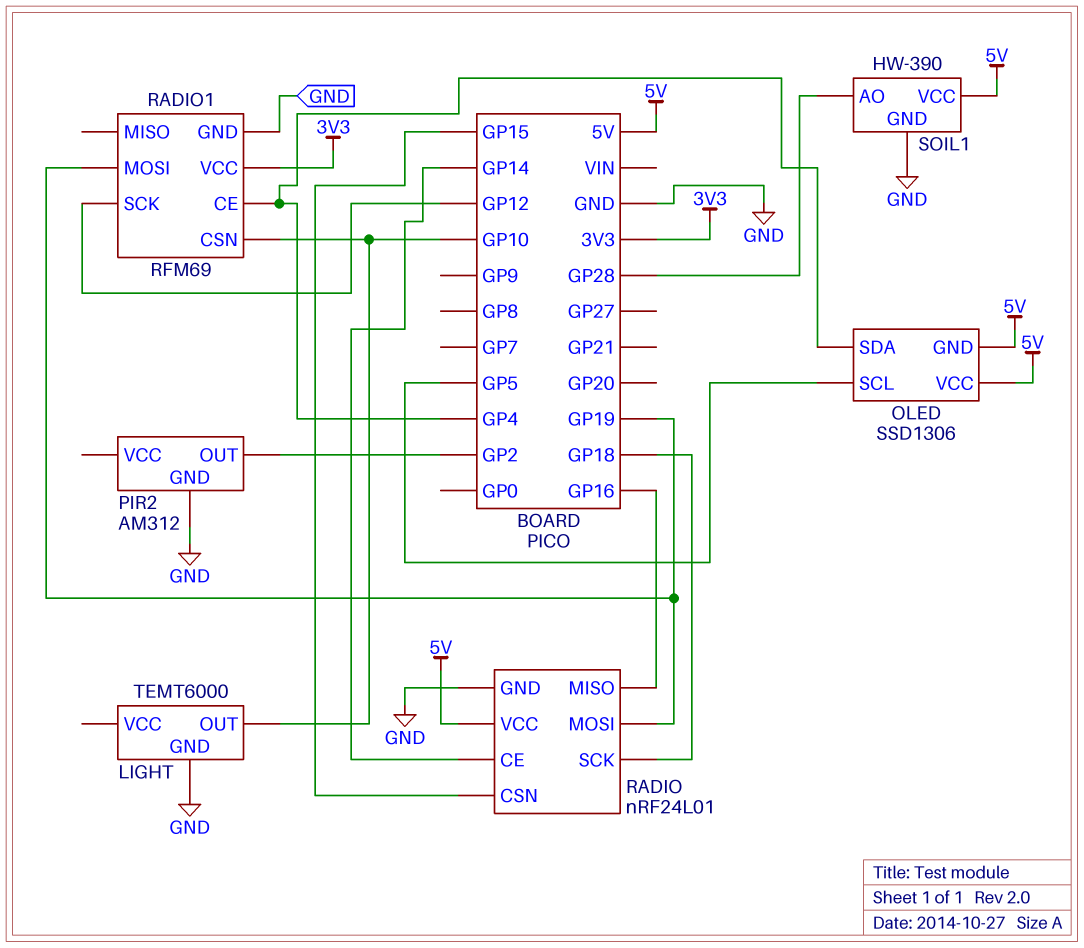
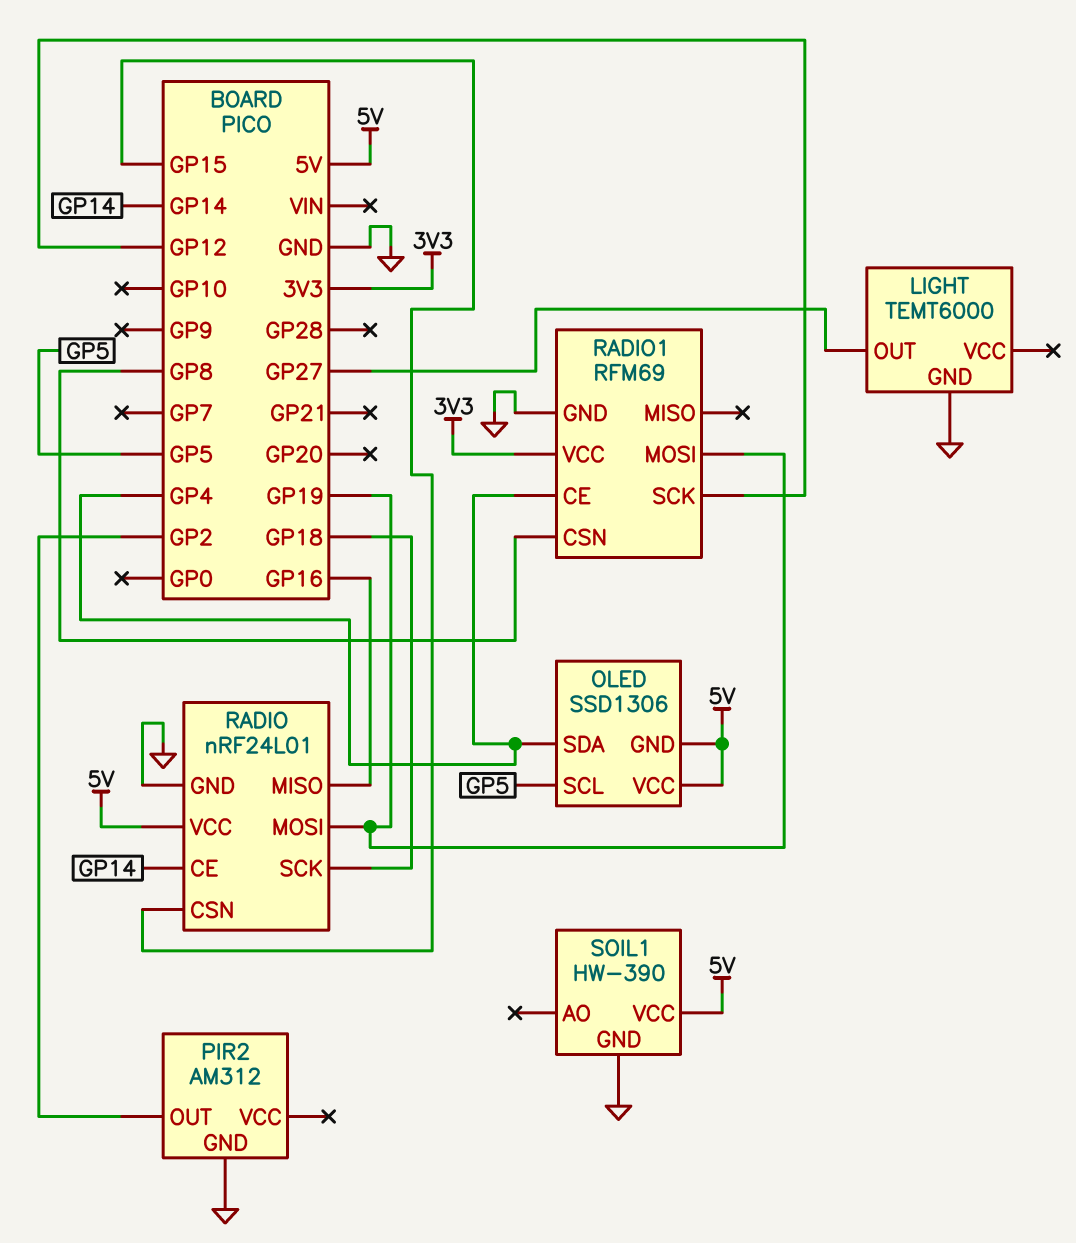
LIGHT pin OUT: GP10 -> GP27
RADIO1 pin CSN: GP10 -> GP8
SOIL1 pin AO: GP28 -> none

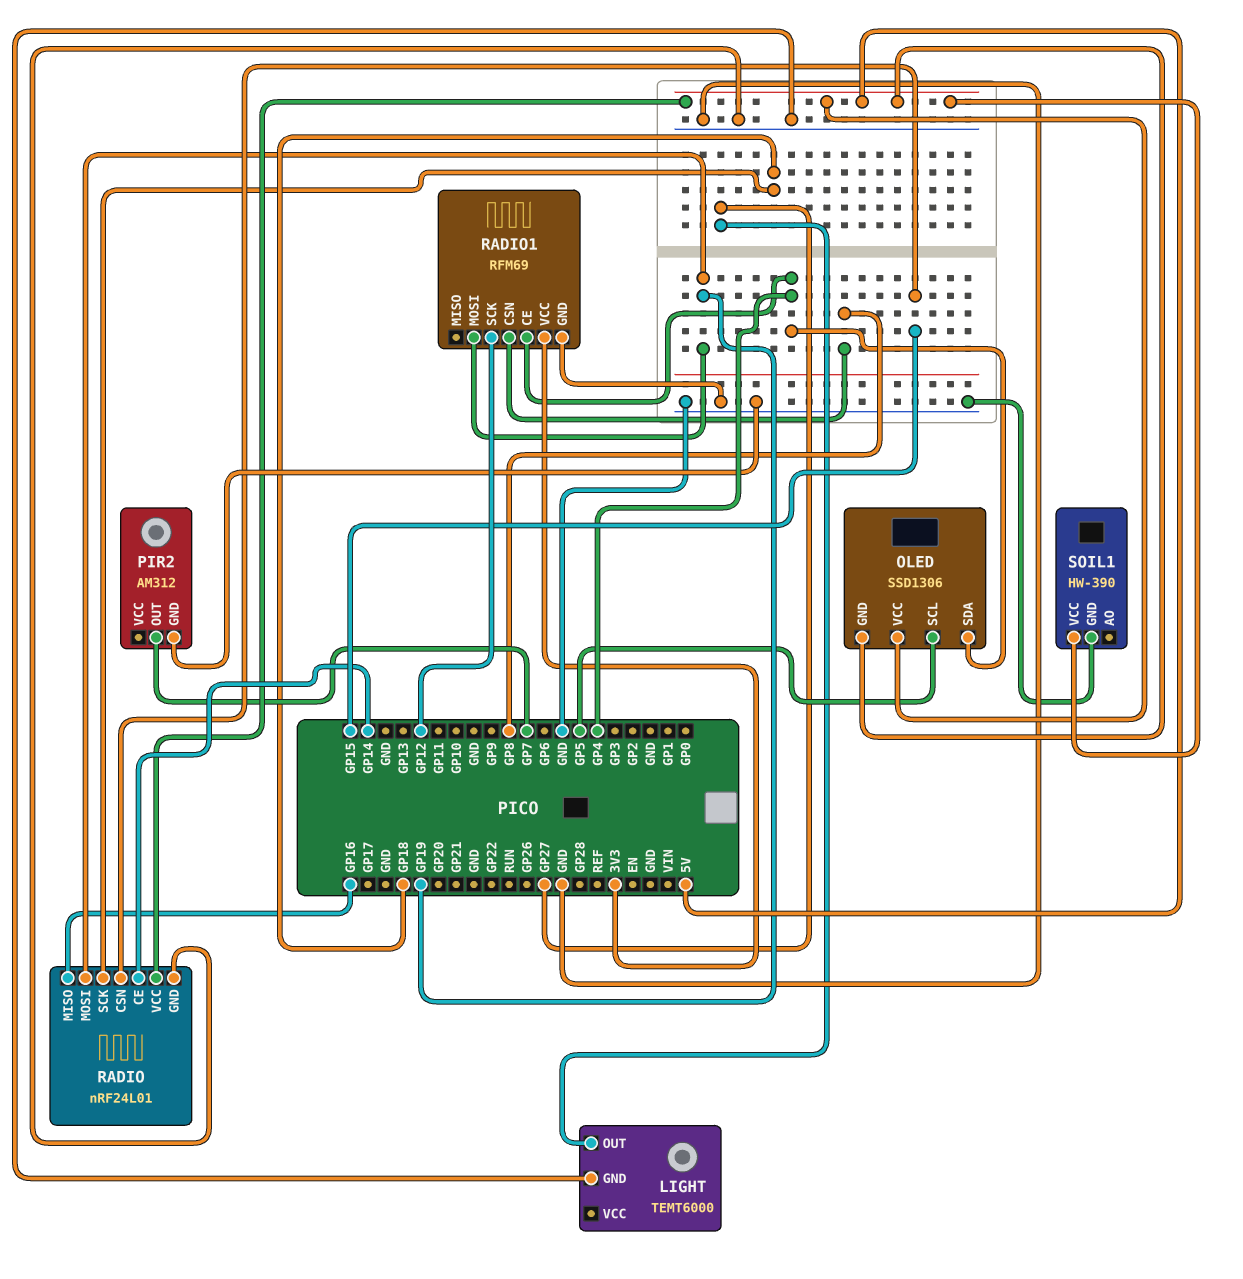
PIR2 pin OUT: GP2 -> GP7

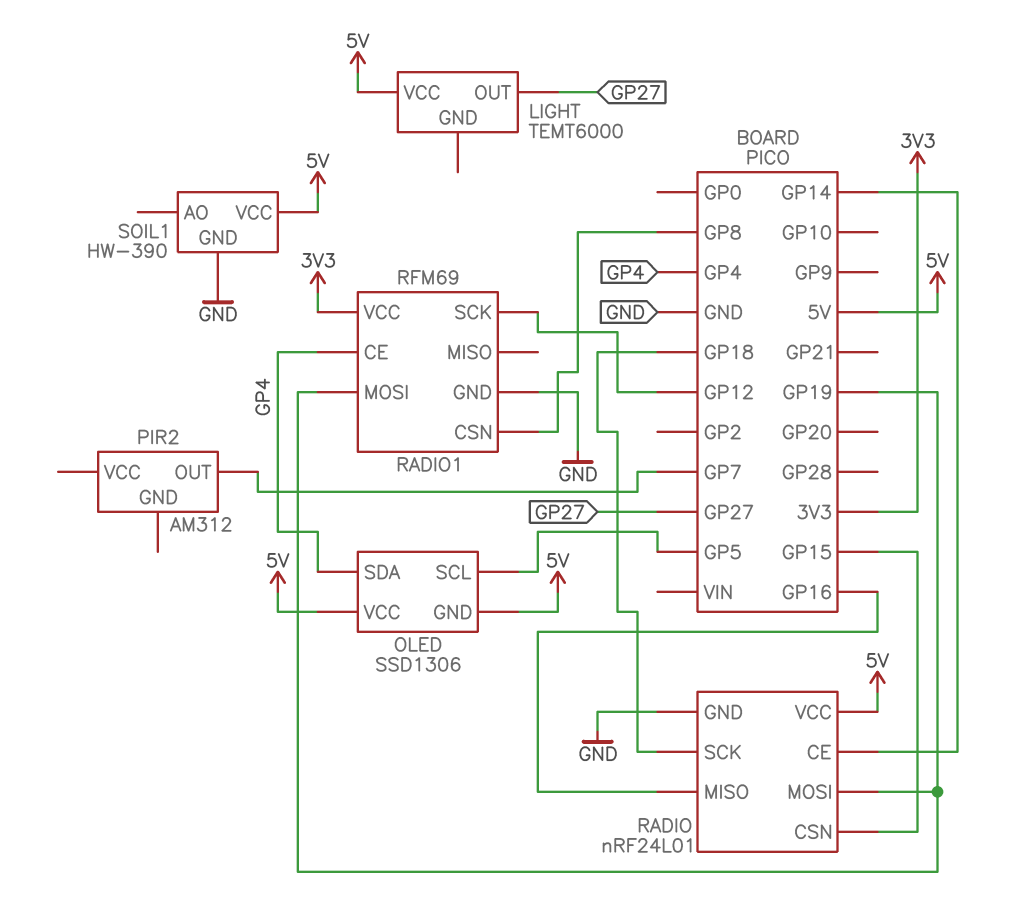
LIGHT pin GND: GND -> none
LIGHT pin VCC: none -> 5V
PIR2 pin GND: GND -> none

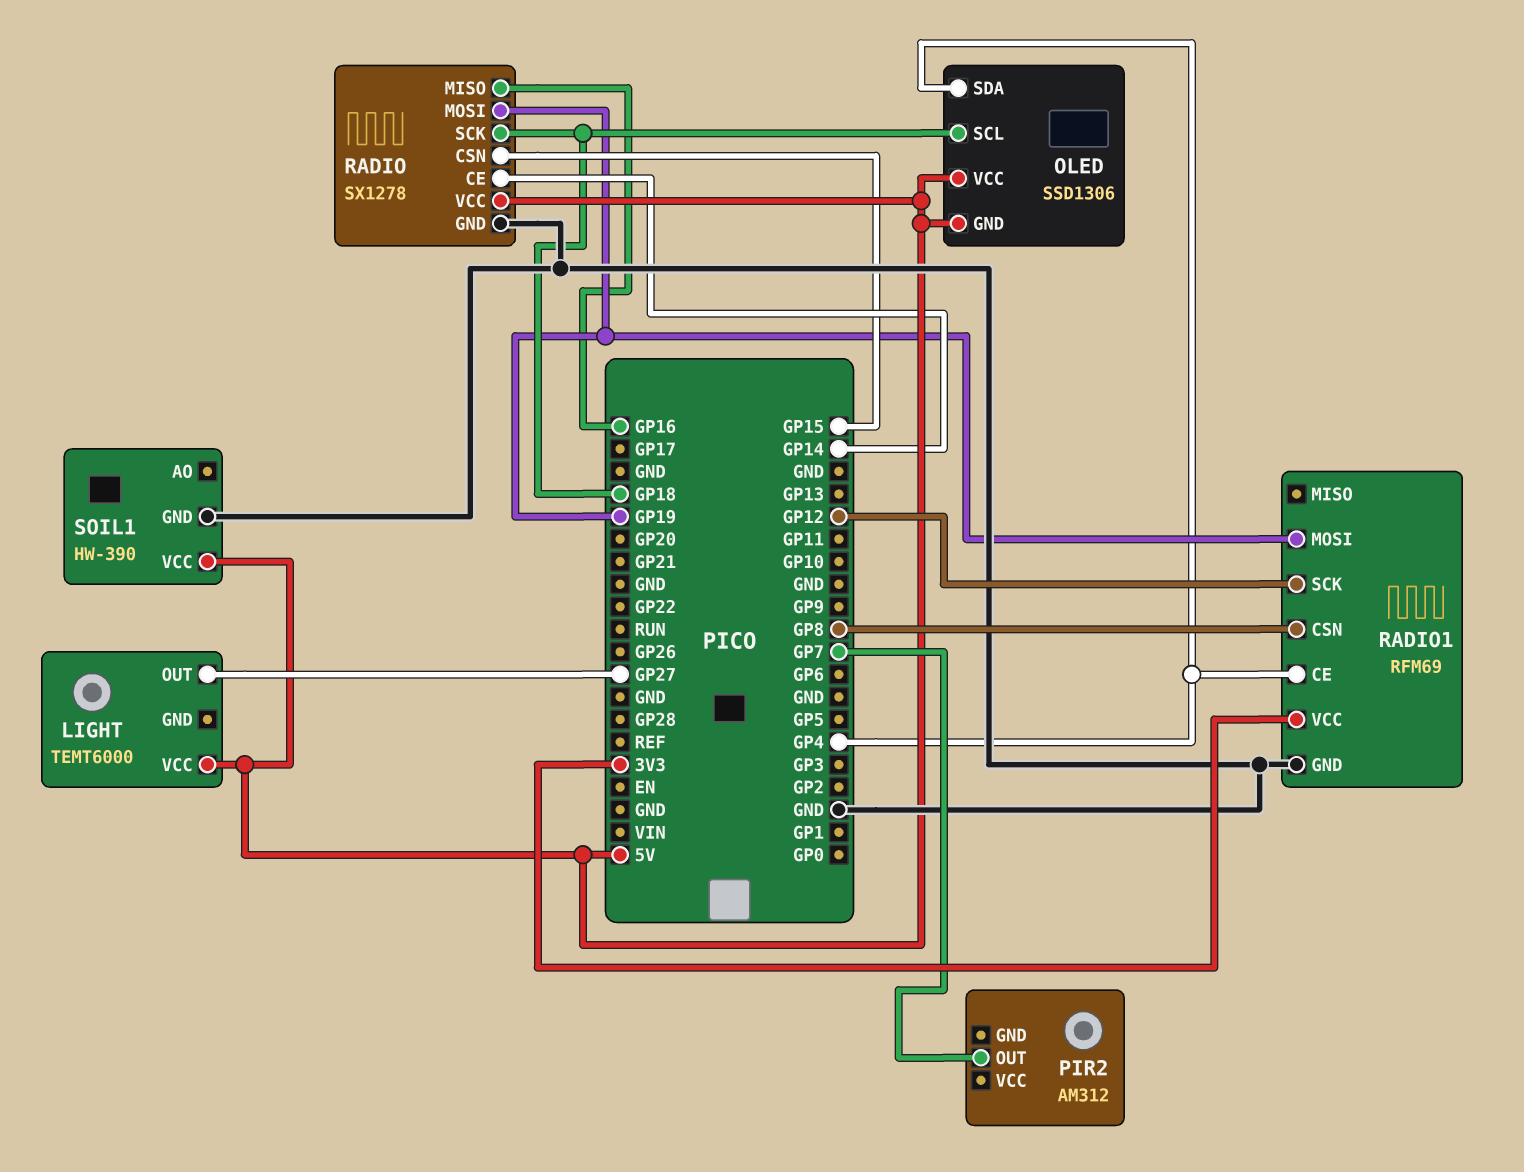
OLED pin SCL: GP5 -> GP18
RADIO: nRF24L01 -> SX1278

